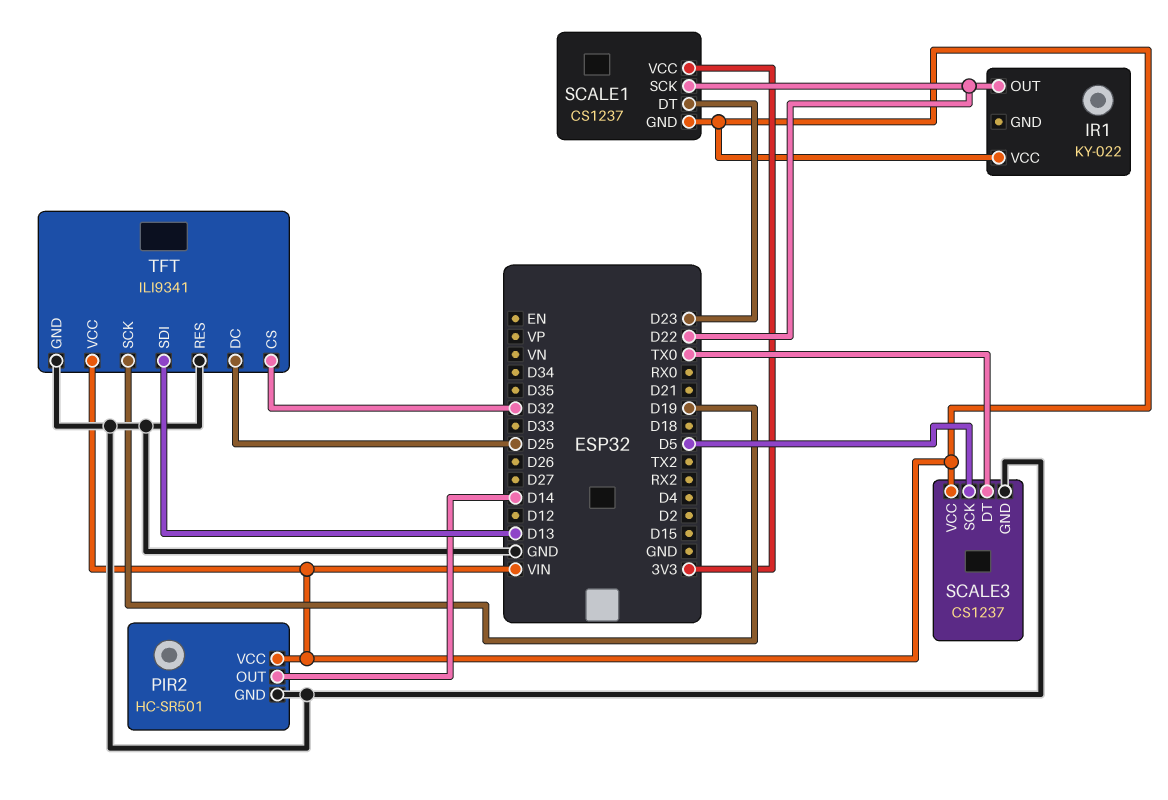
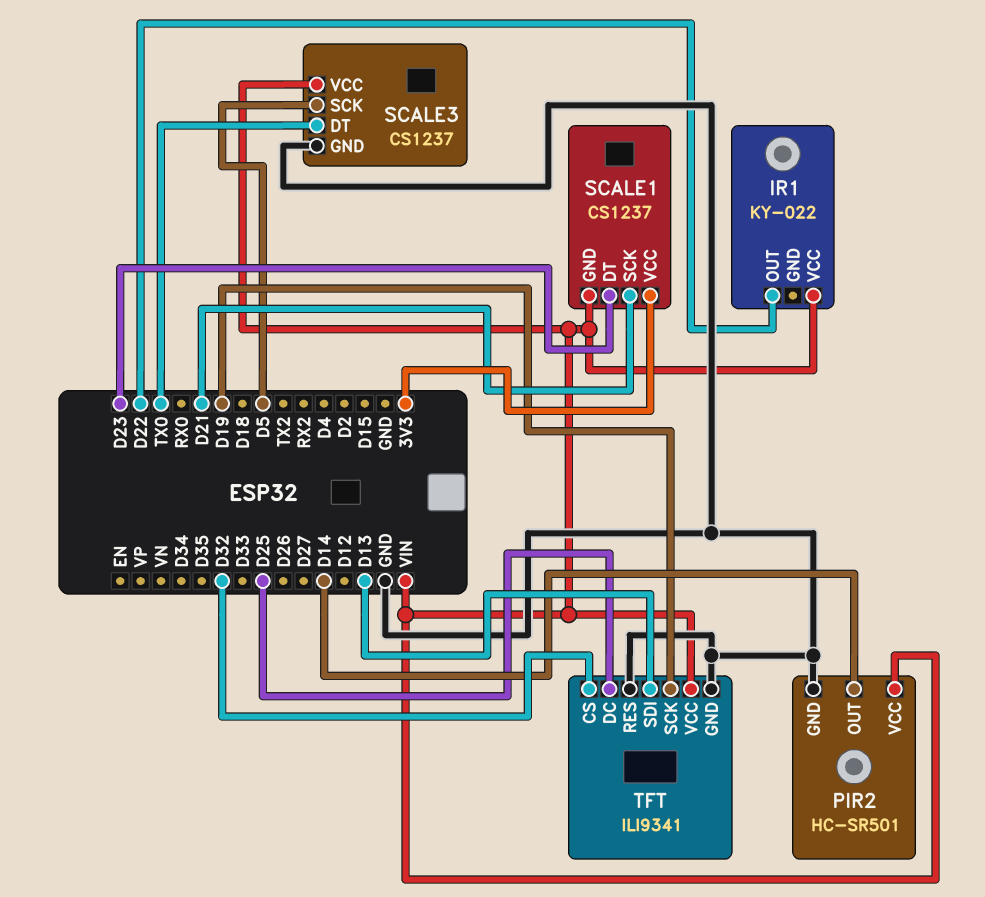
SCALE1 pin SCK: D22 -> D21

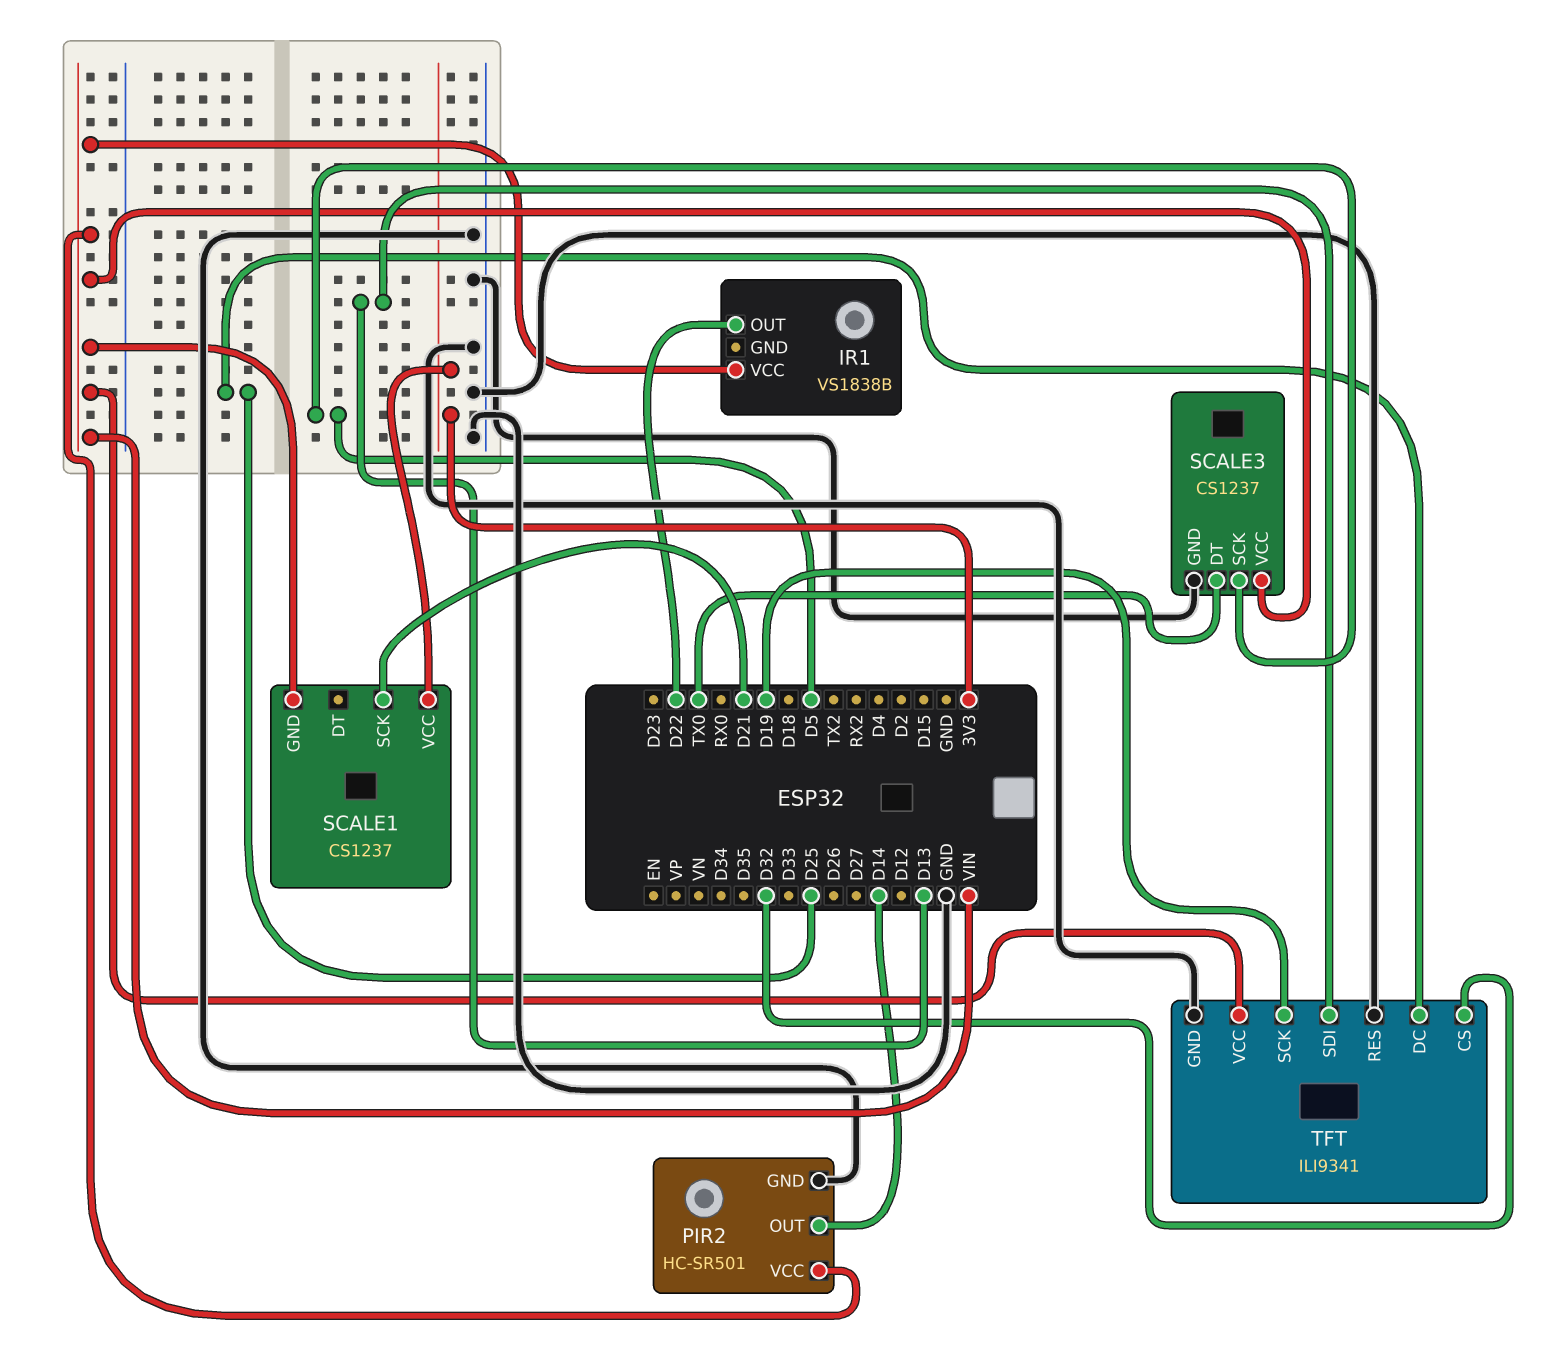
IR1: KY-022 -> VS1838B
SCALE1 pin DT: D23 -> none

